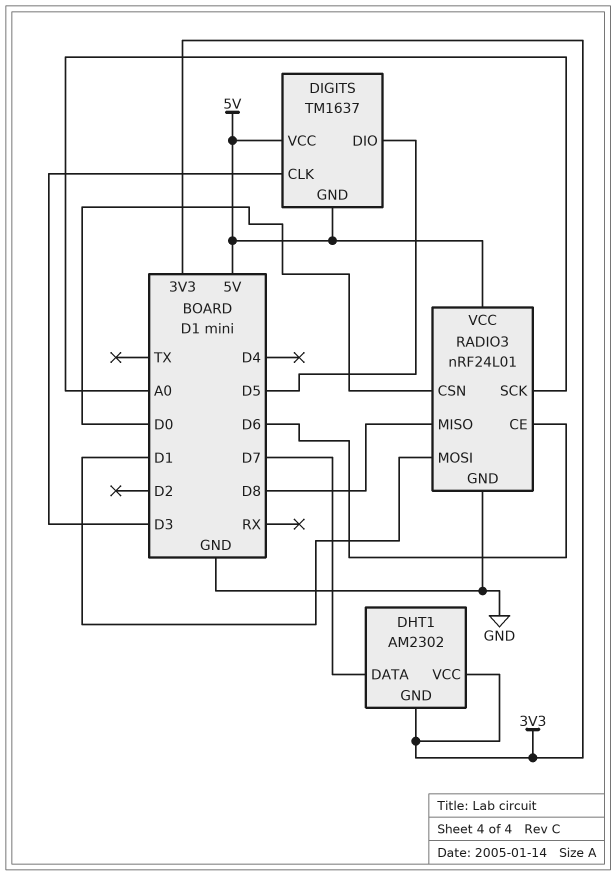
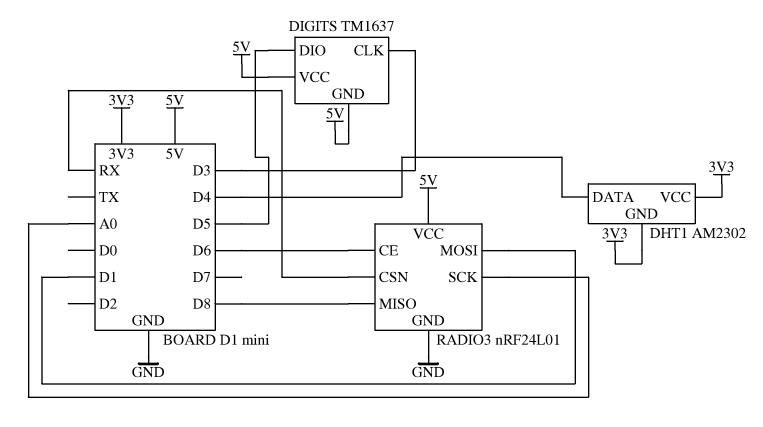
DHT1 pin DATA: D7 -> D4
RADIO3 pin CSN: D0 -> RX

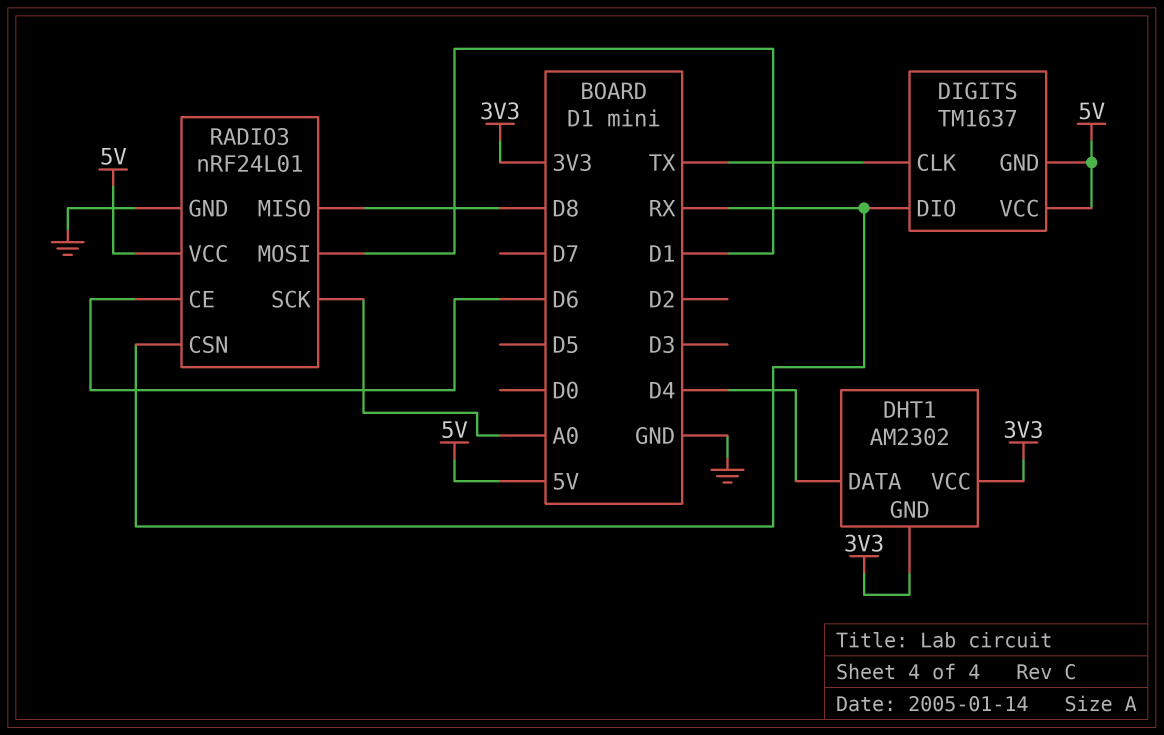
DIGITS pin CLK: D3 -> TX
DIGITS pin DIO: D5 -> RX

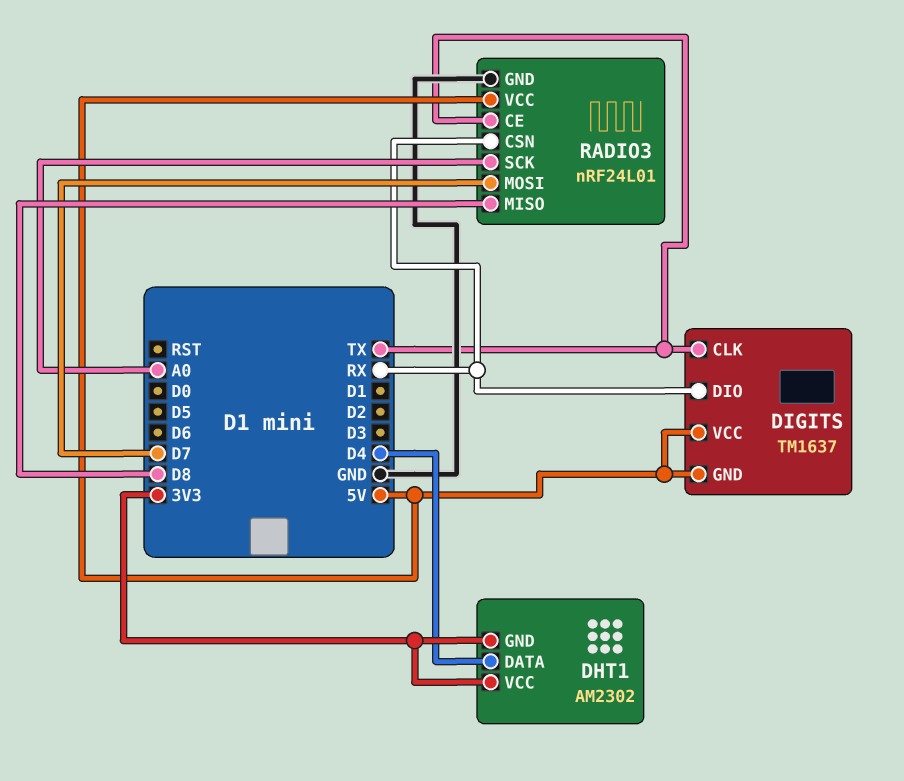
RADIO3 pin CE: D6 -> TX
RADIO3 pin MOSI: D1 -> D7

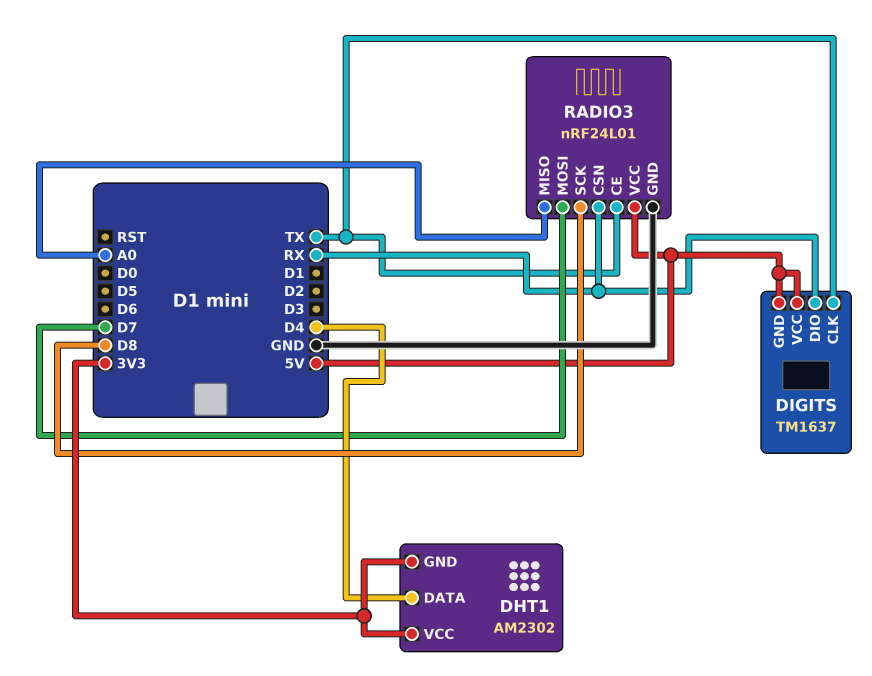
RADIO3 pin MISO: D8 -> A0
RADIO3 pin SCK: A0 -> D8

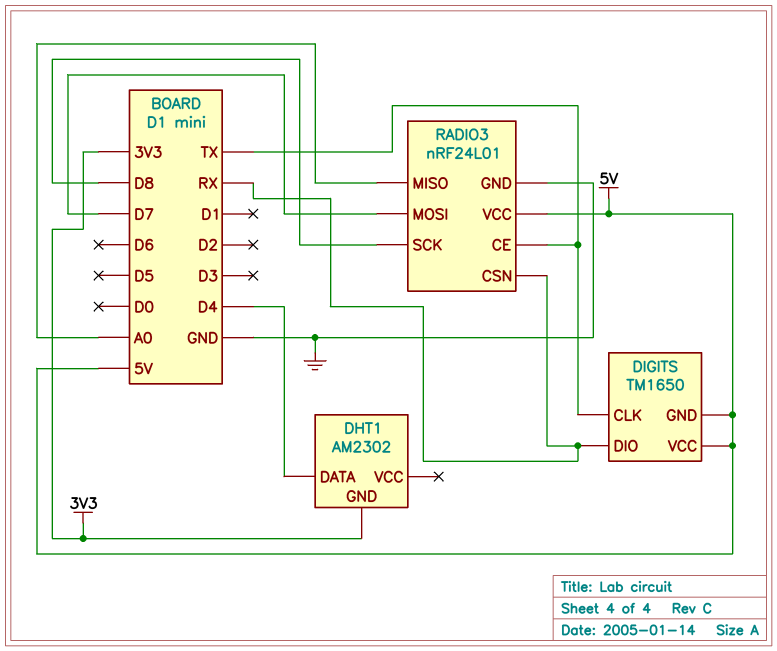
DHT1 pin VCC: 3V3 -> none
DIGITS: TM1637 -> TM1650

